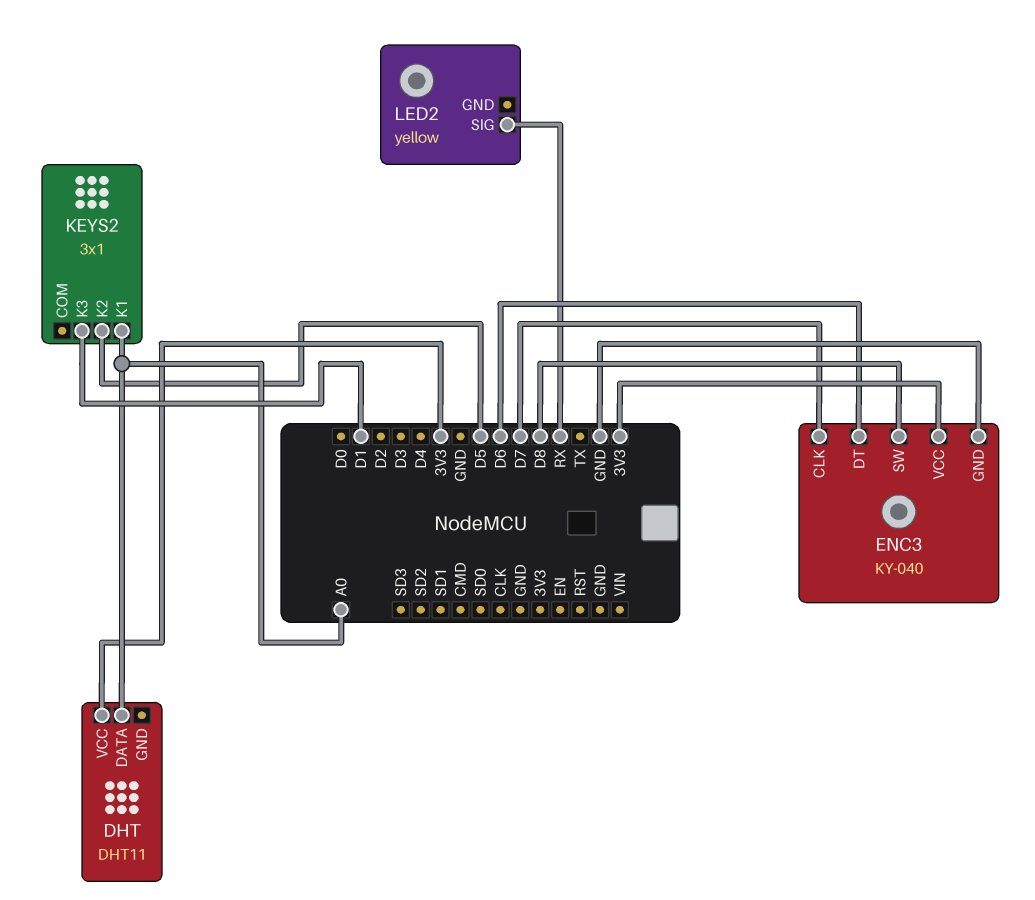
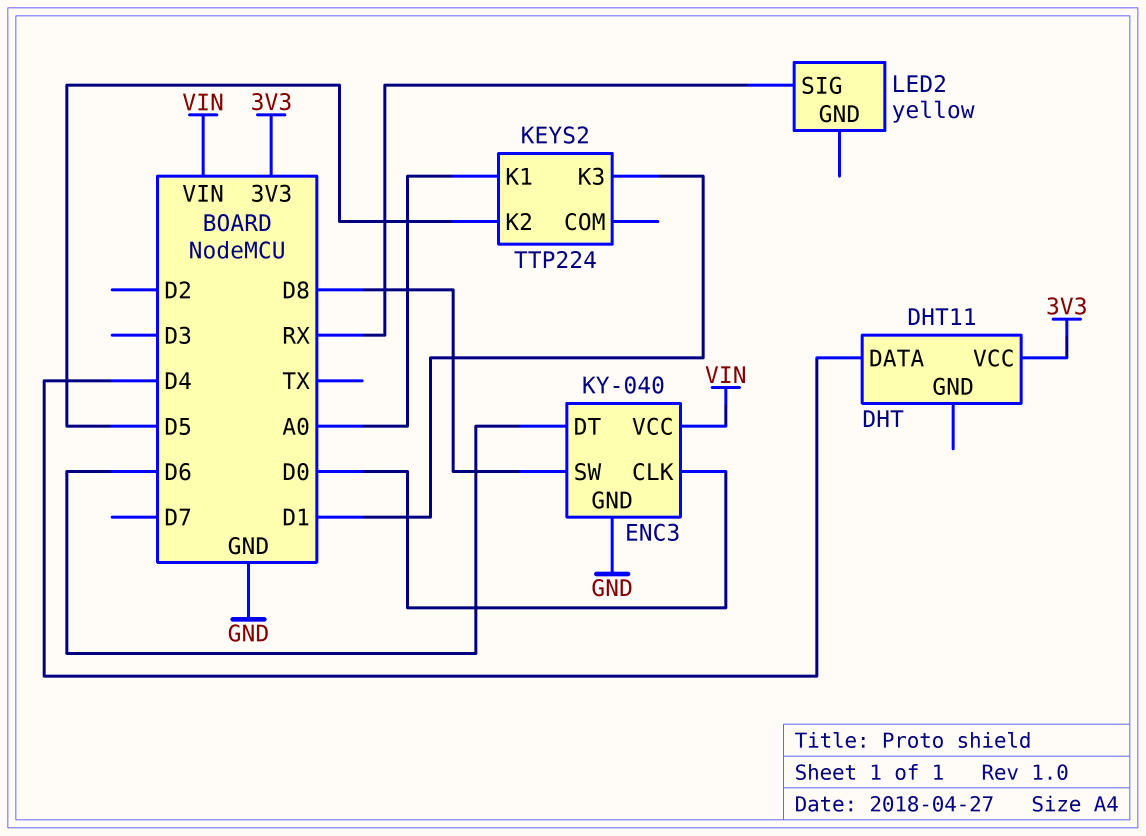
DHT pin DATA: A0 -> D4
ENC3 pin CLK: D7 -> D0
ENC3 pin VCC: 3V3 -> VIN
KEYS2: 3x1 -> TTP224

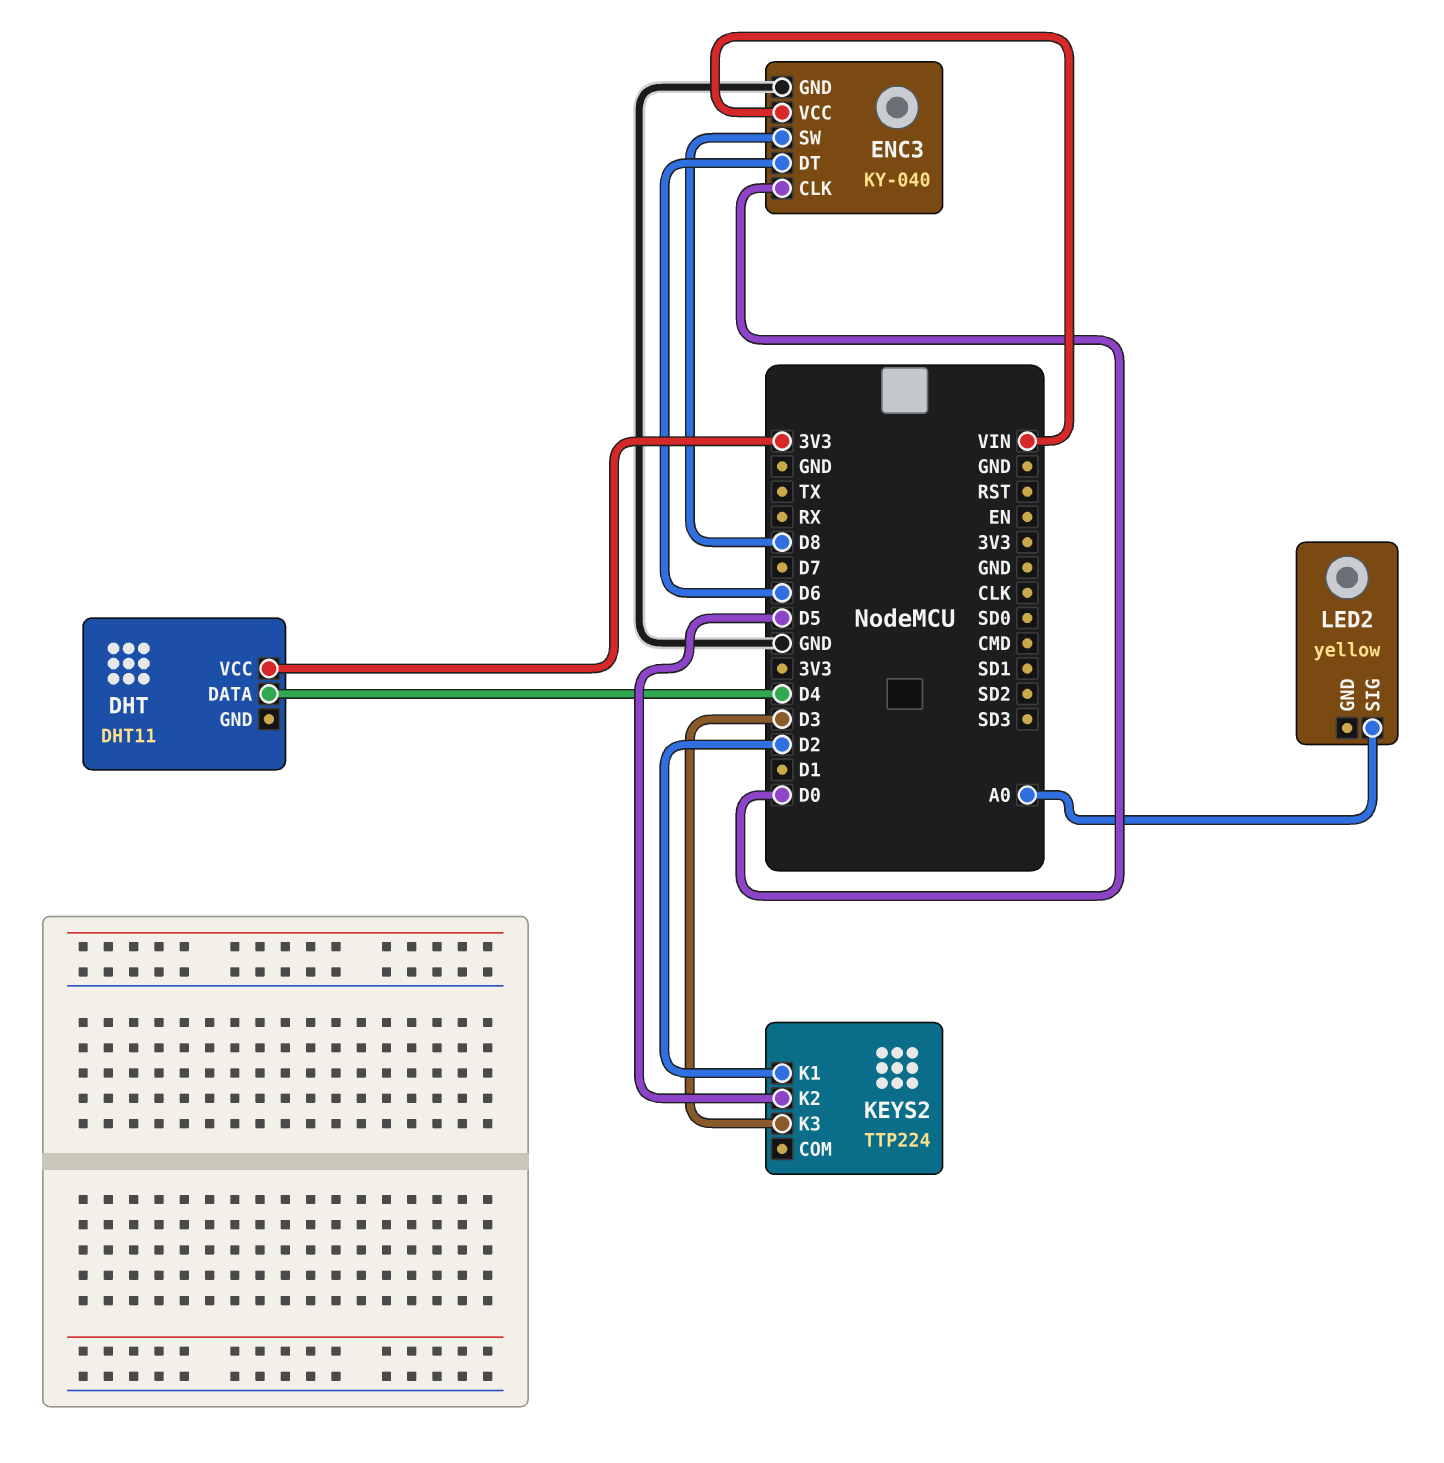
KEYS2 pin K1: A0 -> D2
KEYS2 pin K3: D1 -> D3
LED2 pin SIG: RX -> A0

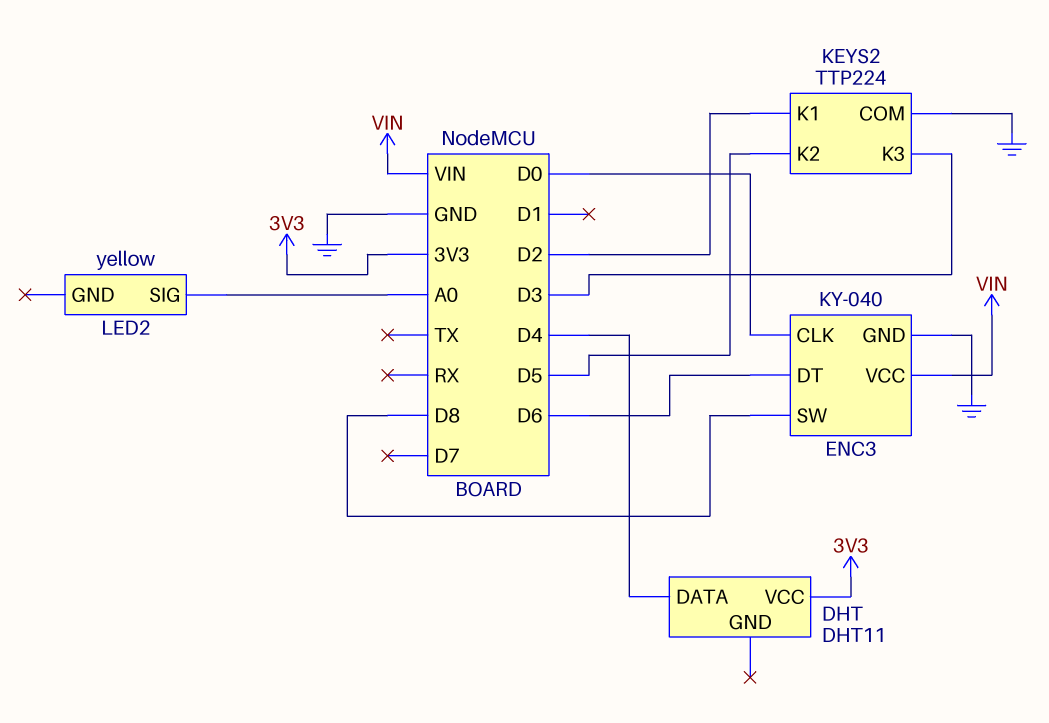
KEYS2 pin COM: none -> GND

